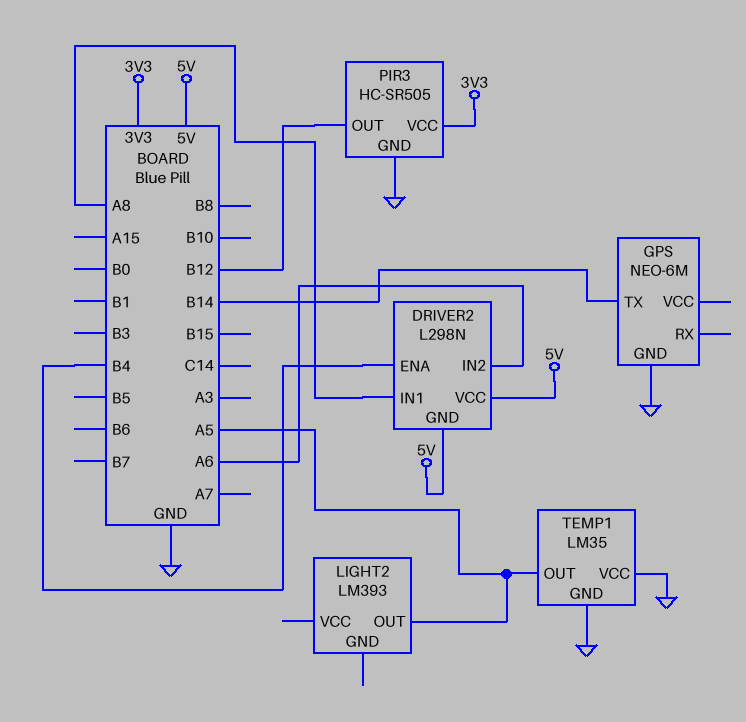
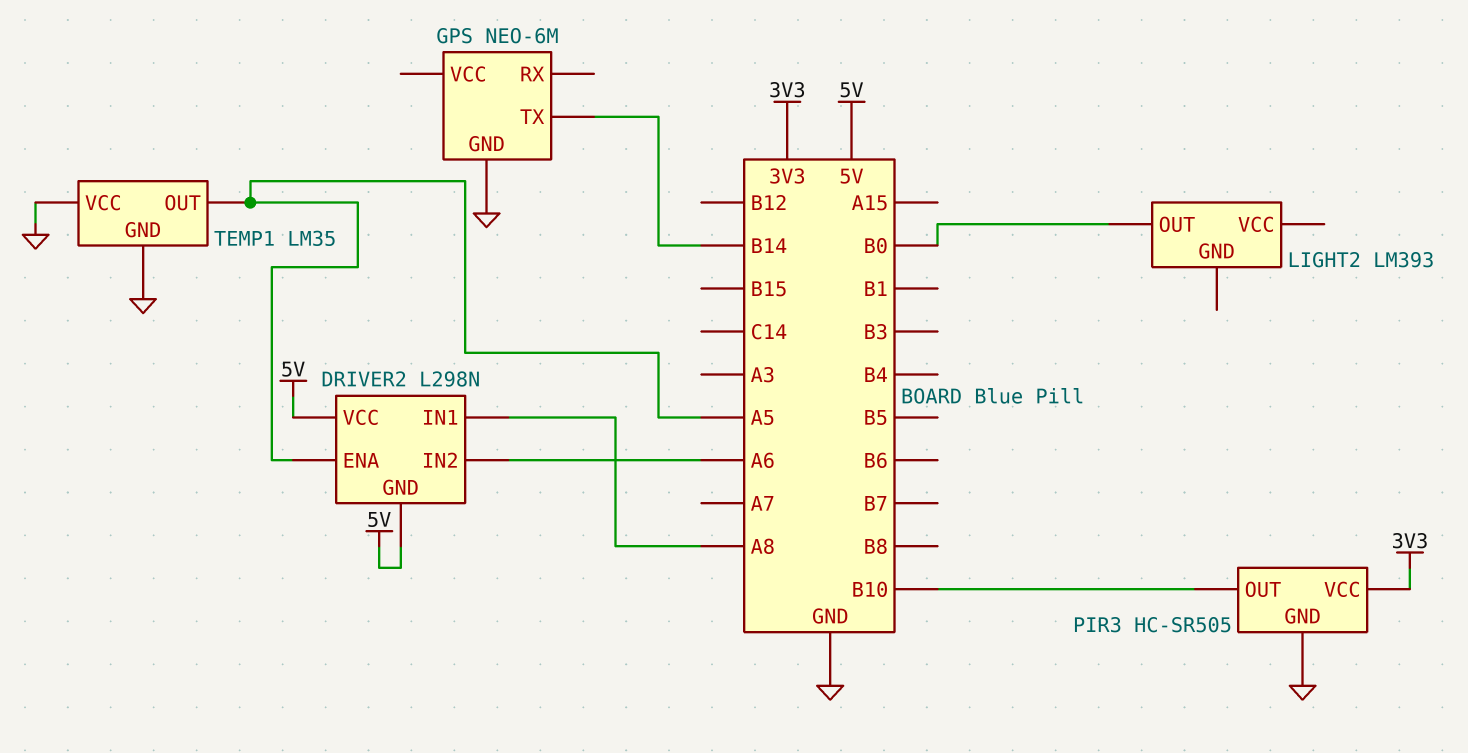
DRIVER2 pin ENA: B4 -> A5
LIGHT2 pin OUT: A5 -> B0
PIR3 pin OUT: B12 -> B10

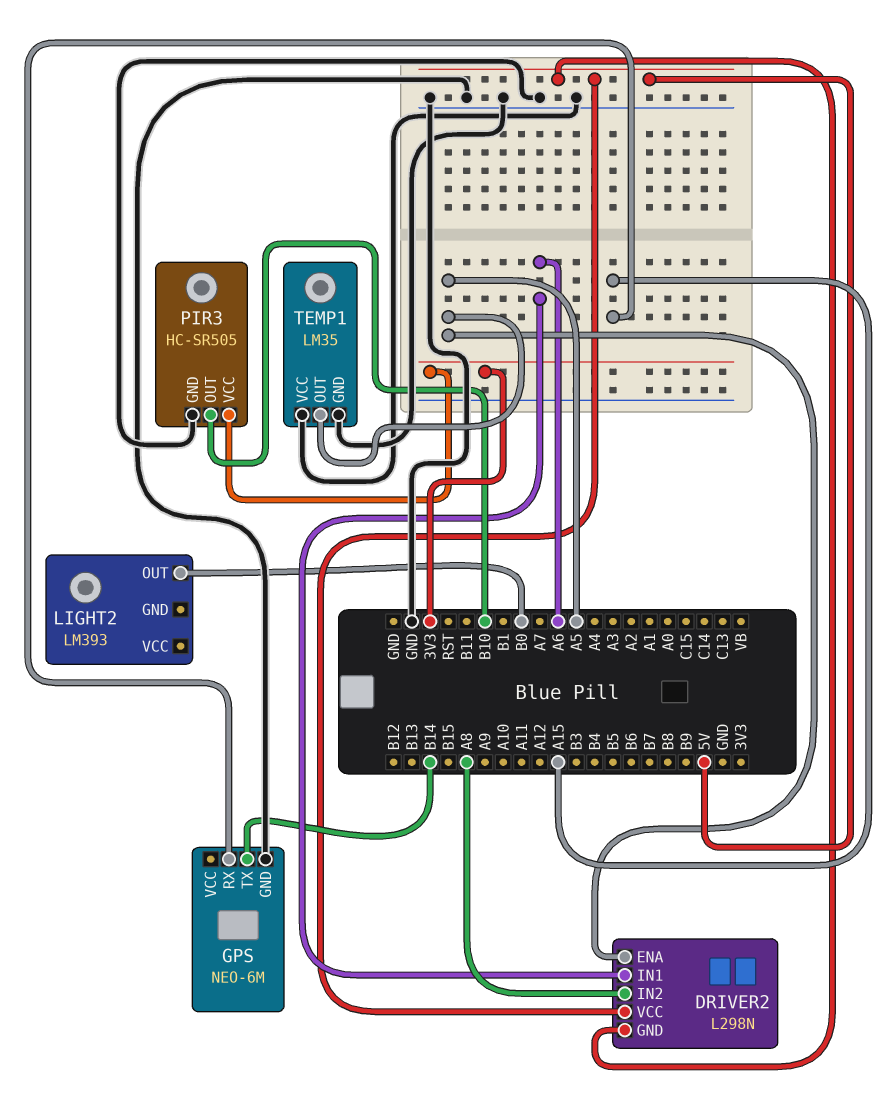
DRIVER2 pin IN1: A8 -> A6
DRIVER2 pin IN2: A6 -> A8
GPS pin RX: none -> A15

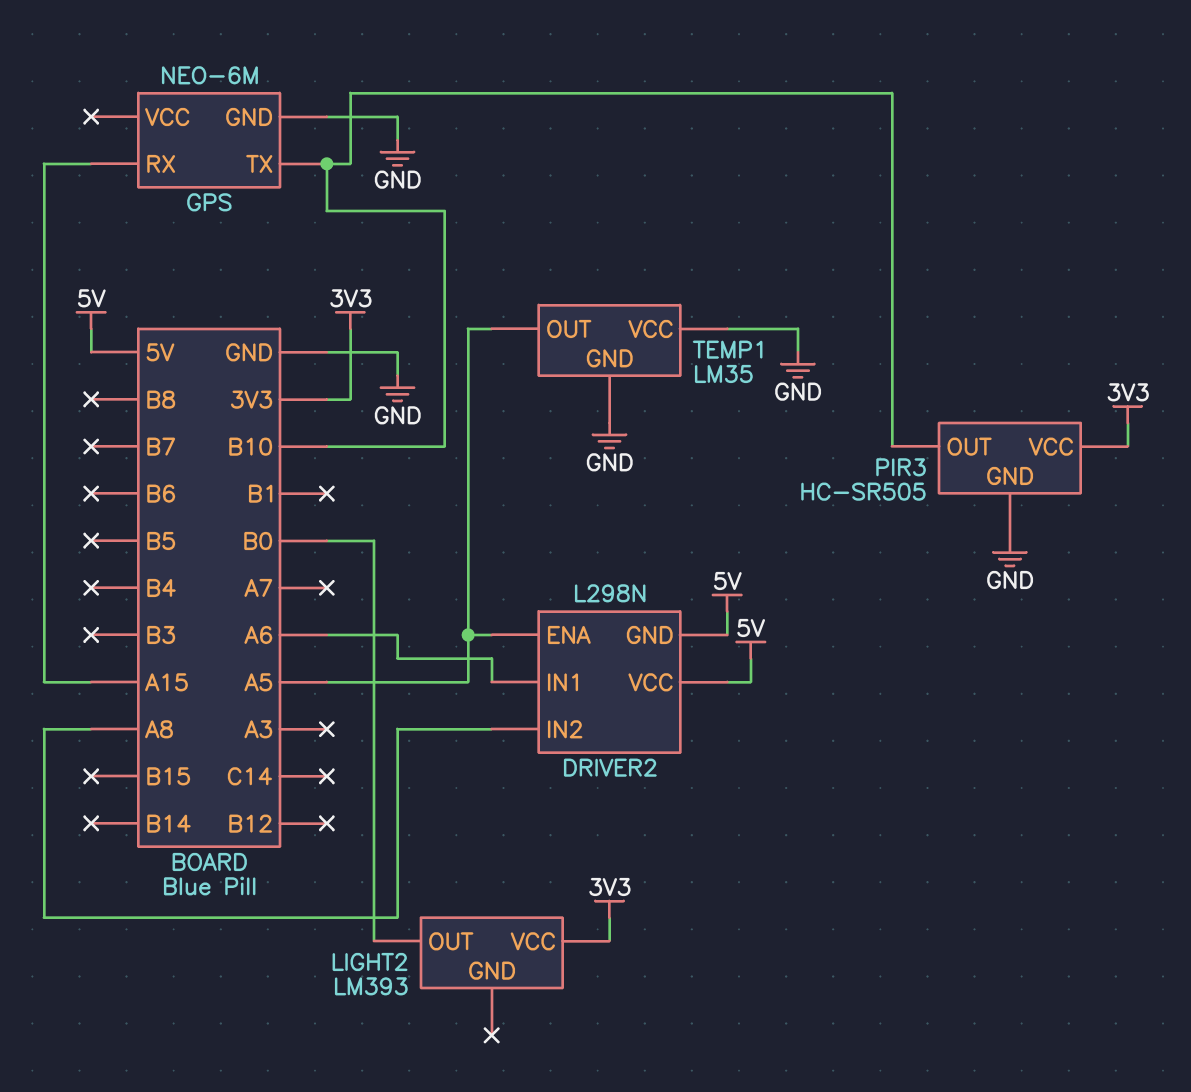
GPS pin TX: B14 -> B10
LIGHT2 pin VCC: none -> 3V3

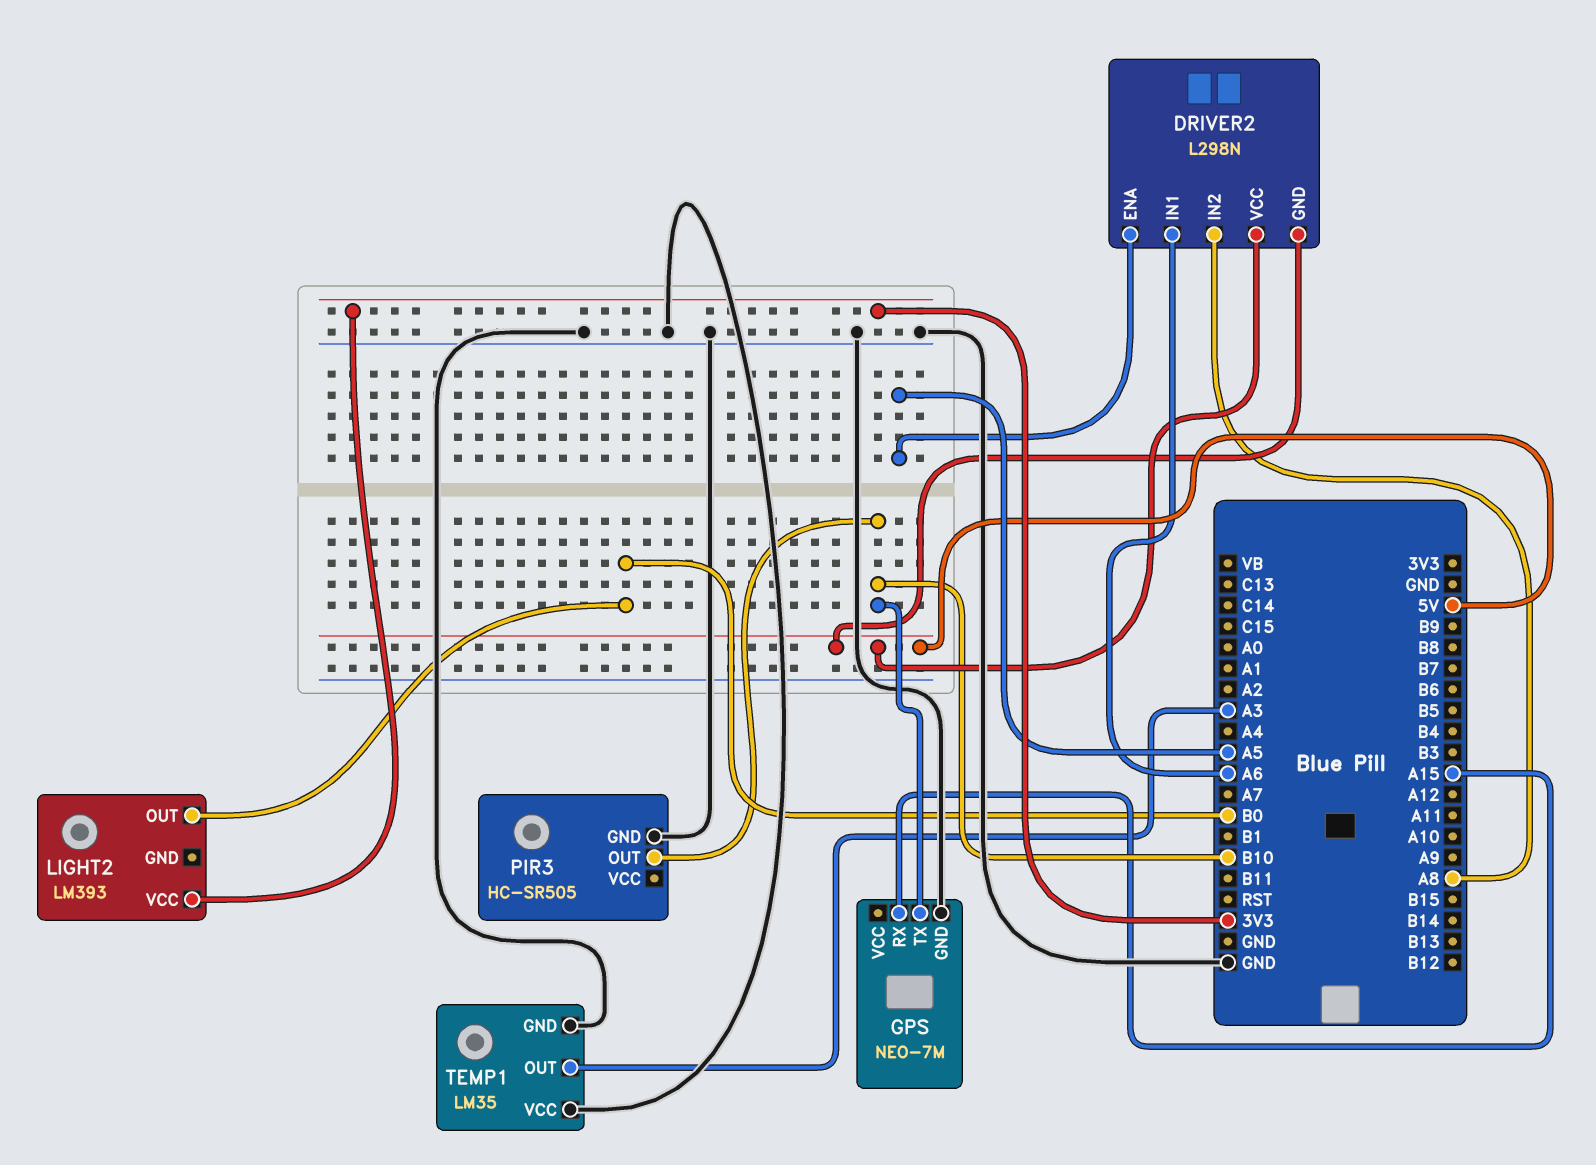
GPS: NEO-6M -> NEO-7M
PIR3 pin VCC: 3V3 -> none
TEMP1 pin OUT: A5 -> A3

